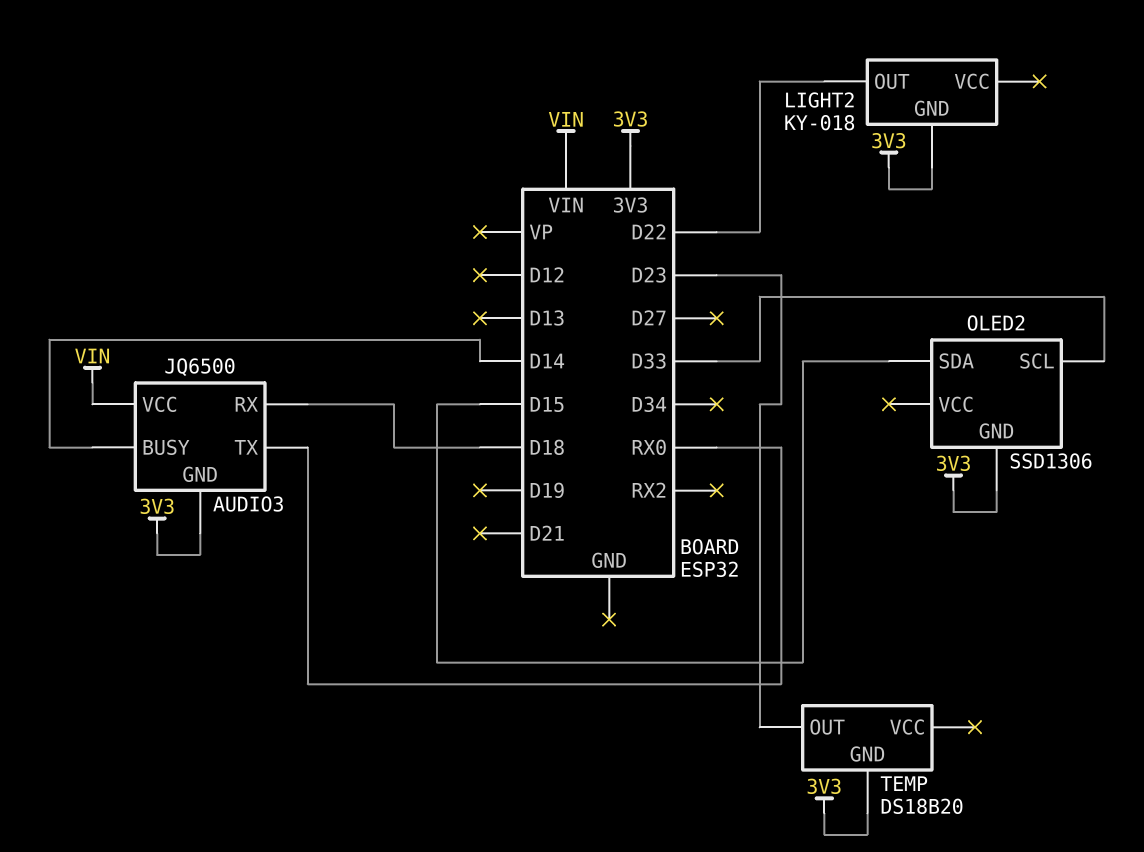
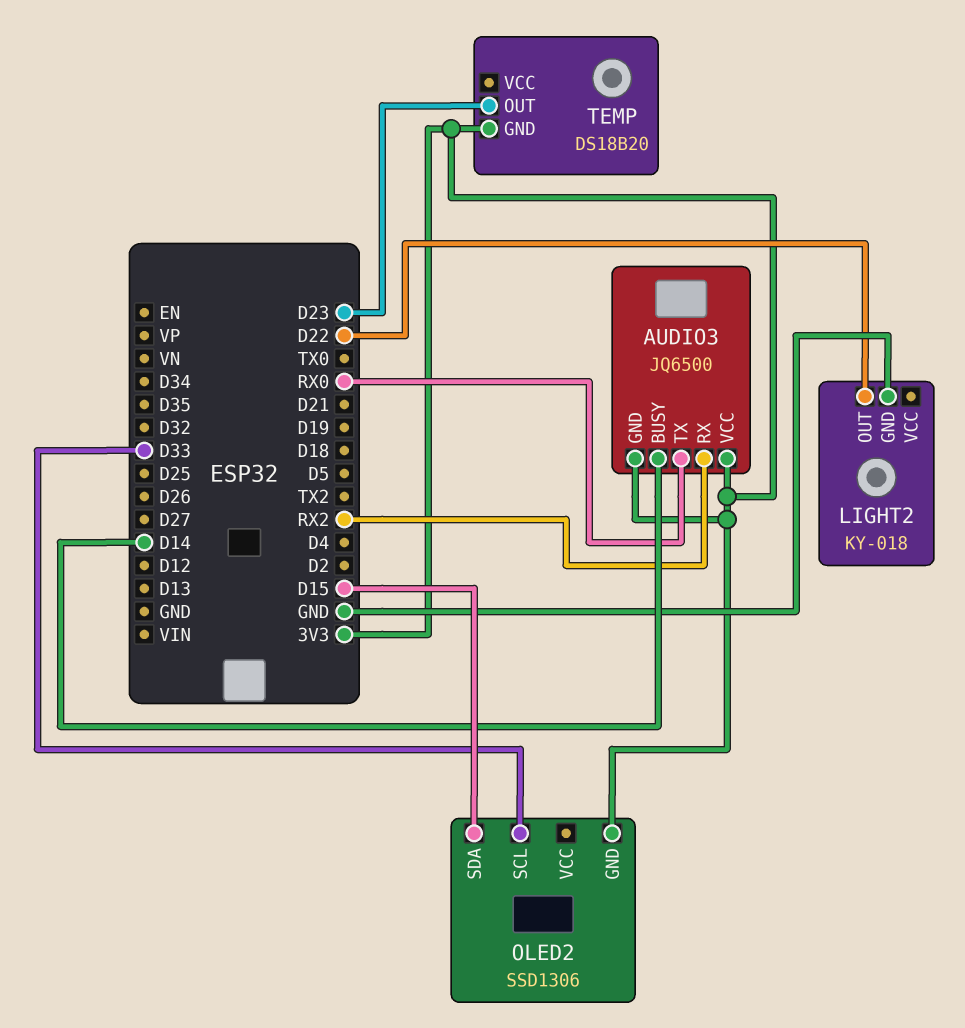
AUDIO3 pin RX: D18 -> RX2
AUDIO3 pin VCC: VIN -> 3V3
LIGHT2 pin GND: 3V3 -> GND

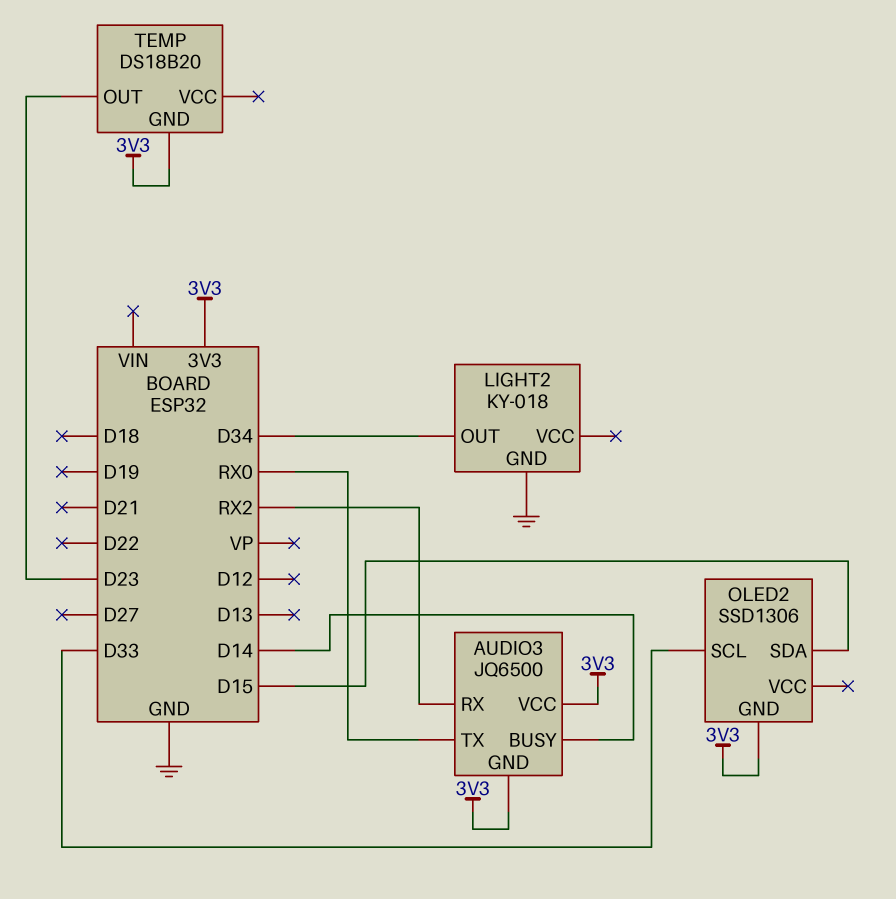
LIGHT2 pin OUT: D22 -> D34

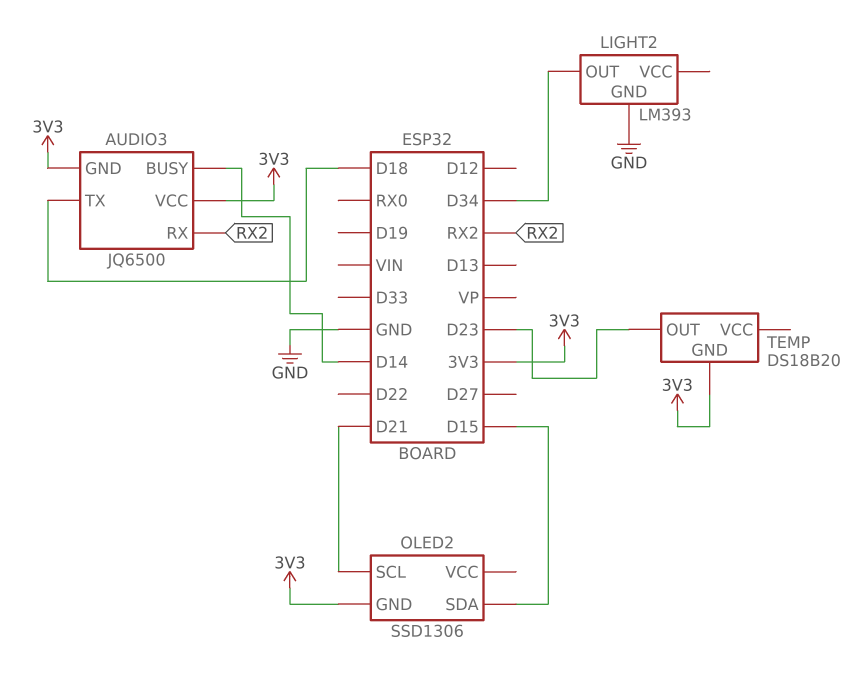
AUDIO3 pin TX: RX0 -> D18
LIGHT2: KY-018 -> LM393
OLED2 pin SCL: D33 -> D21

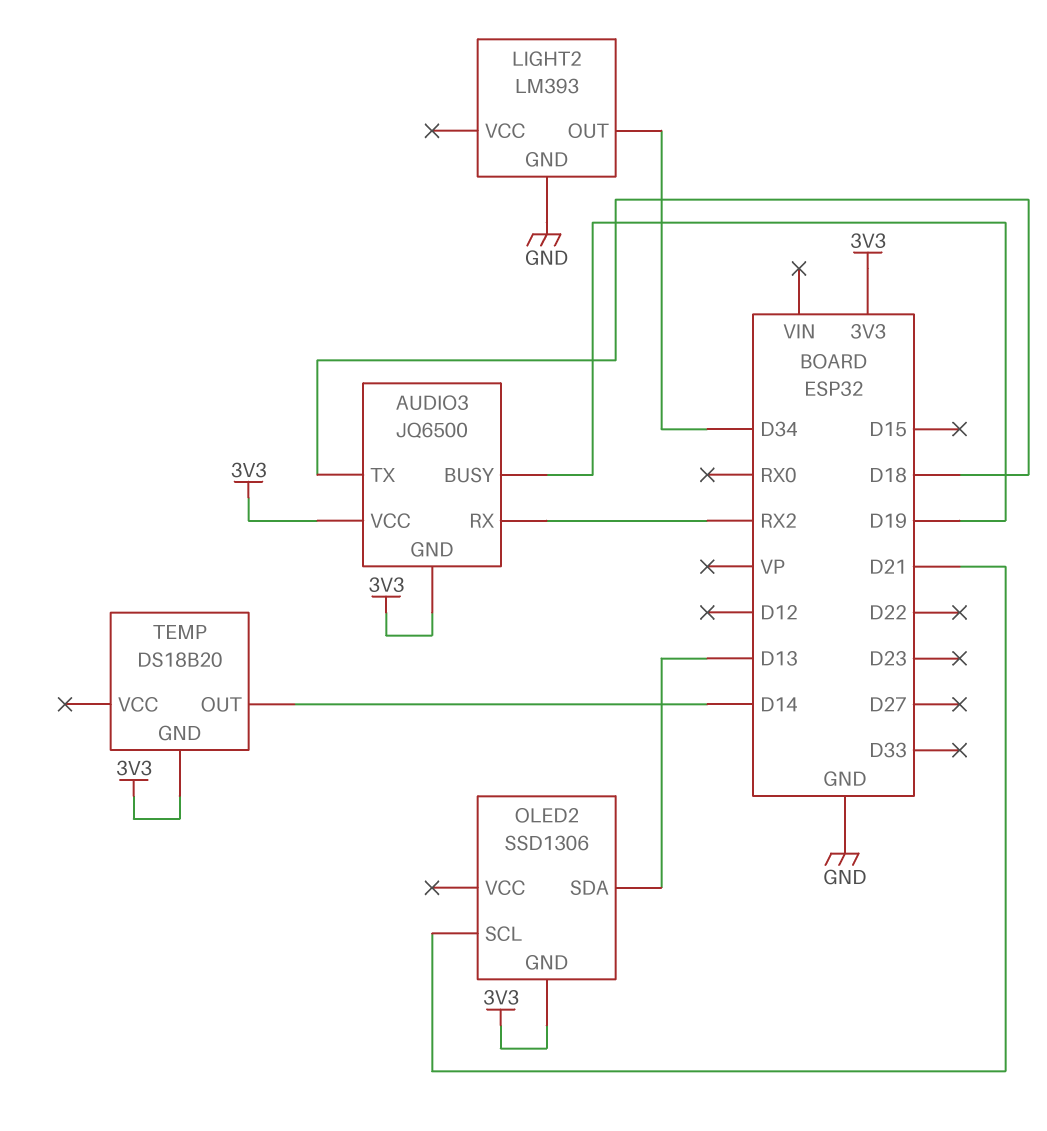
AUDIO3 pin BUSY: D14 -> D19
OLED2 pin SDA: D15 -> D13
TEMP pin OUT: D23 -> D14

